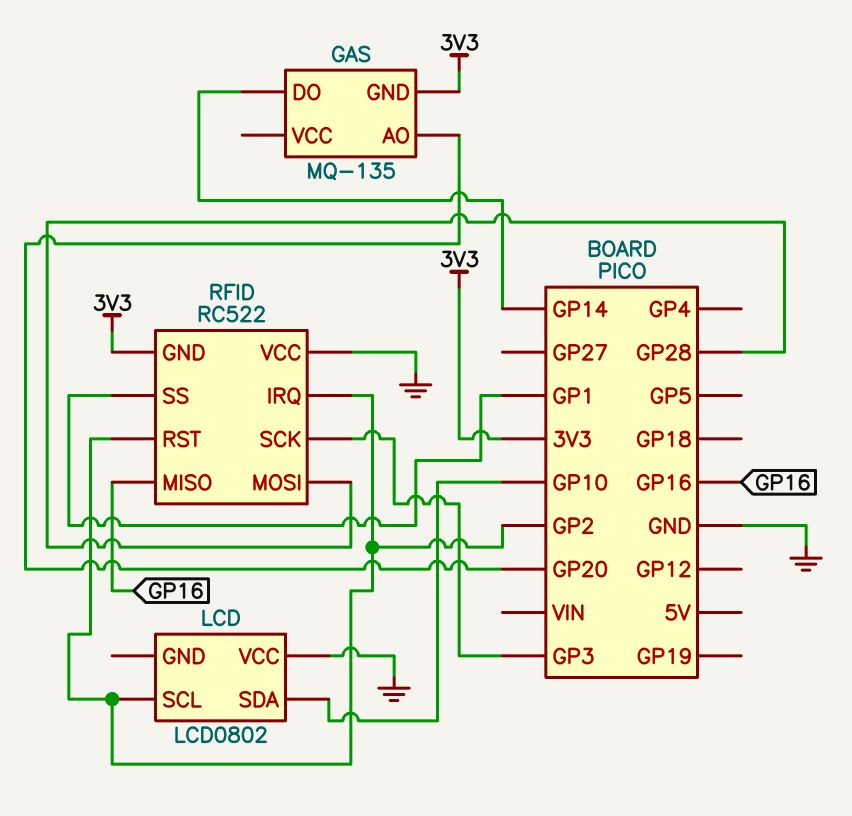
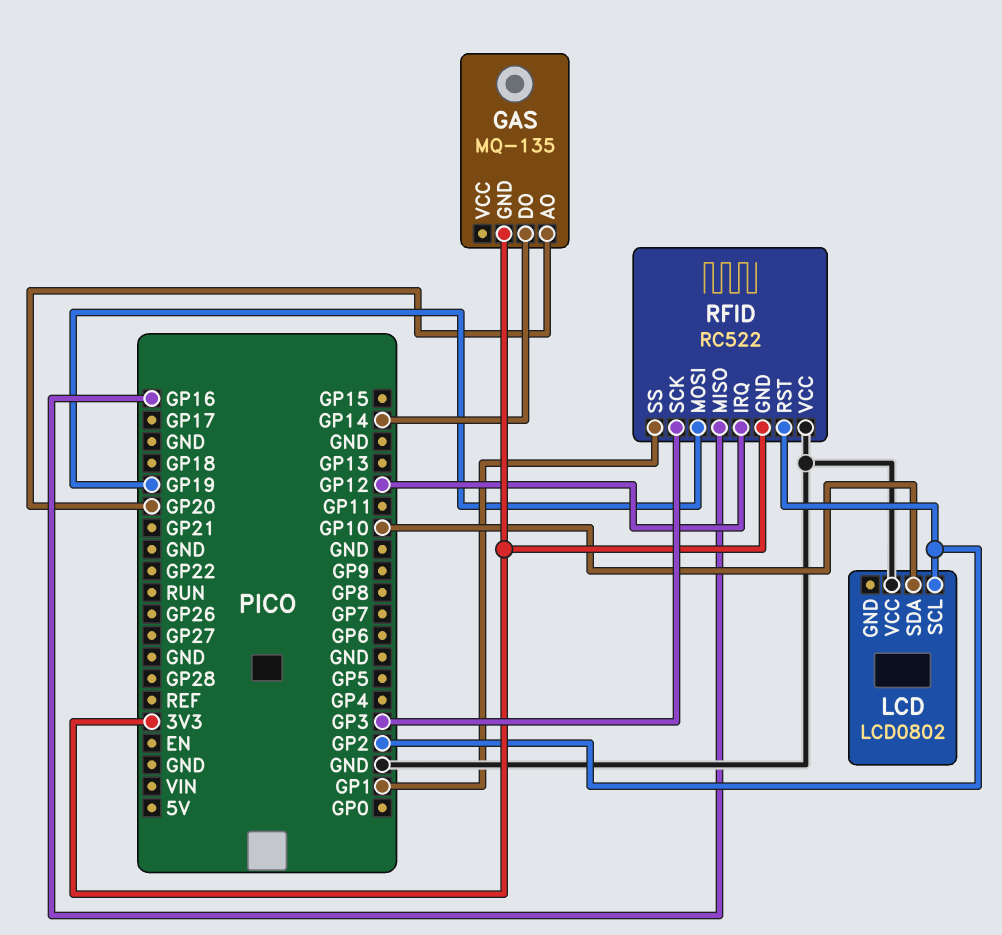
RFID pin IRQ: GP2 -> GP12
RFID pin MOSI: GP28 -> GP19

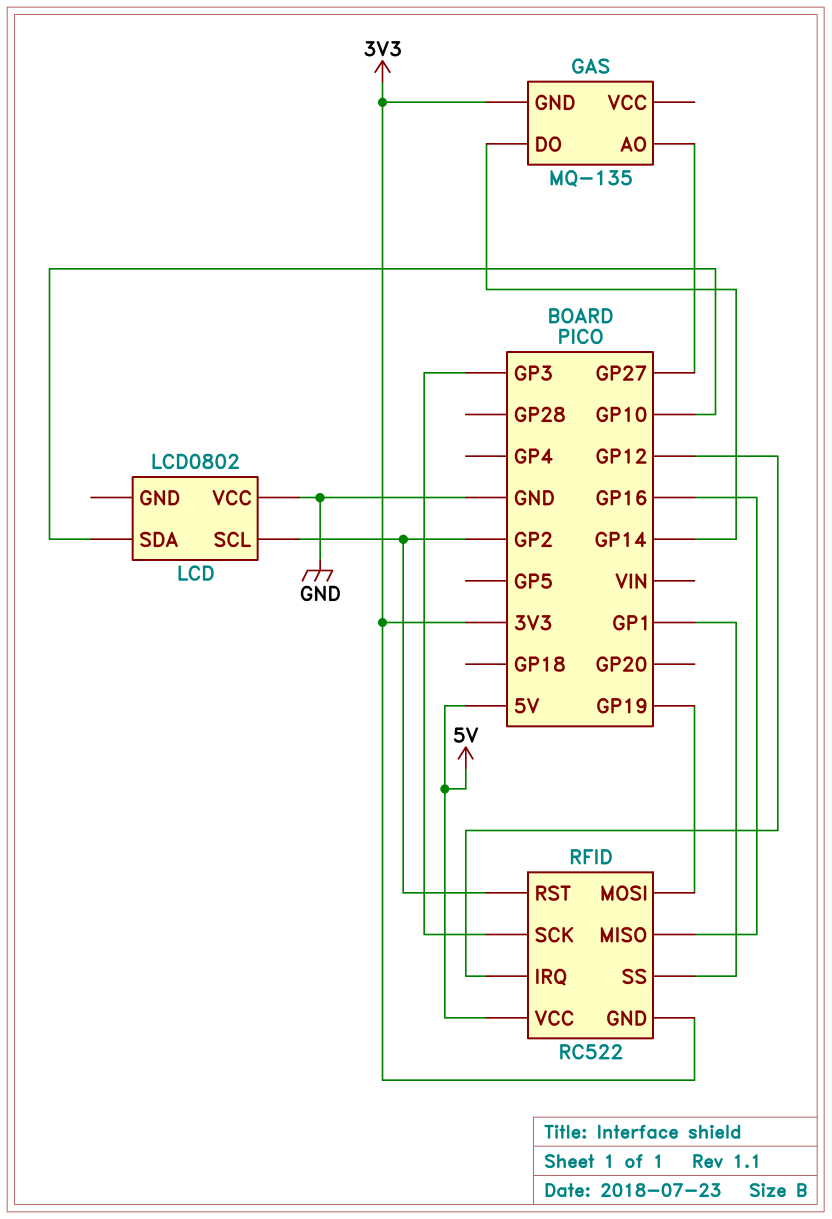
GAS pin AO: GP20 -> GP27
RFID pin VCC: GND -> 5V

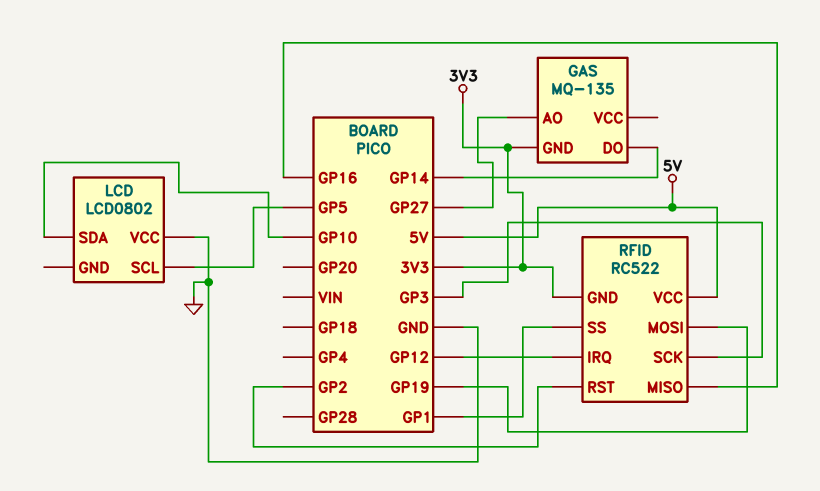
LCD pin SCL: GP2 -> GP5

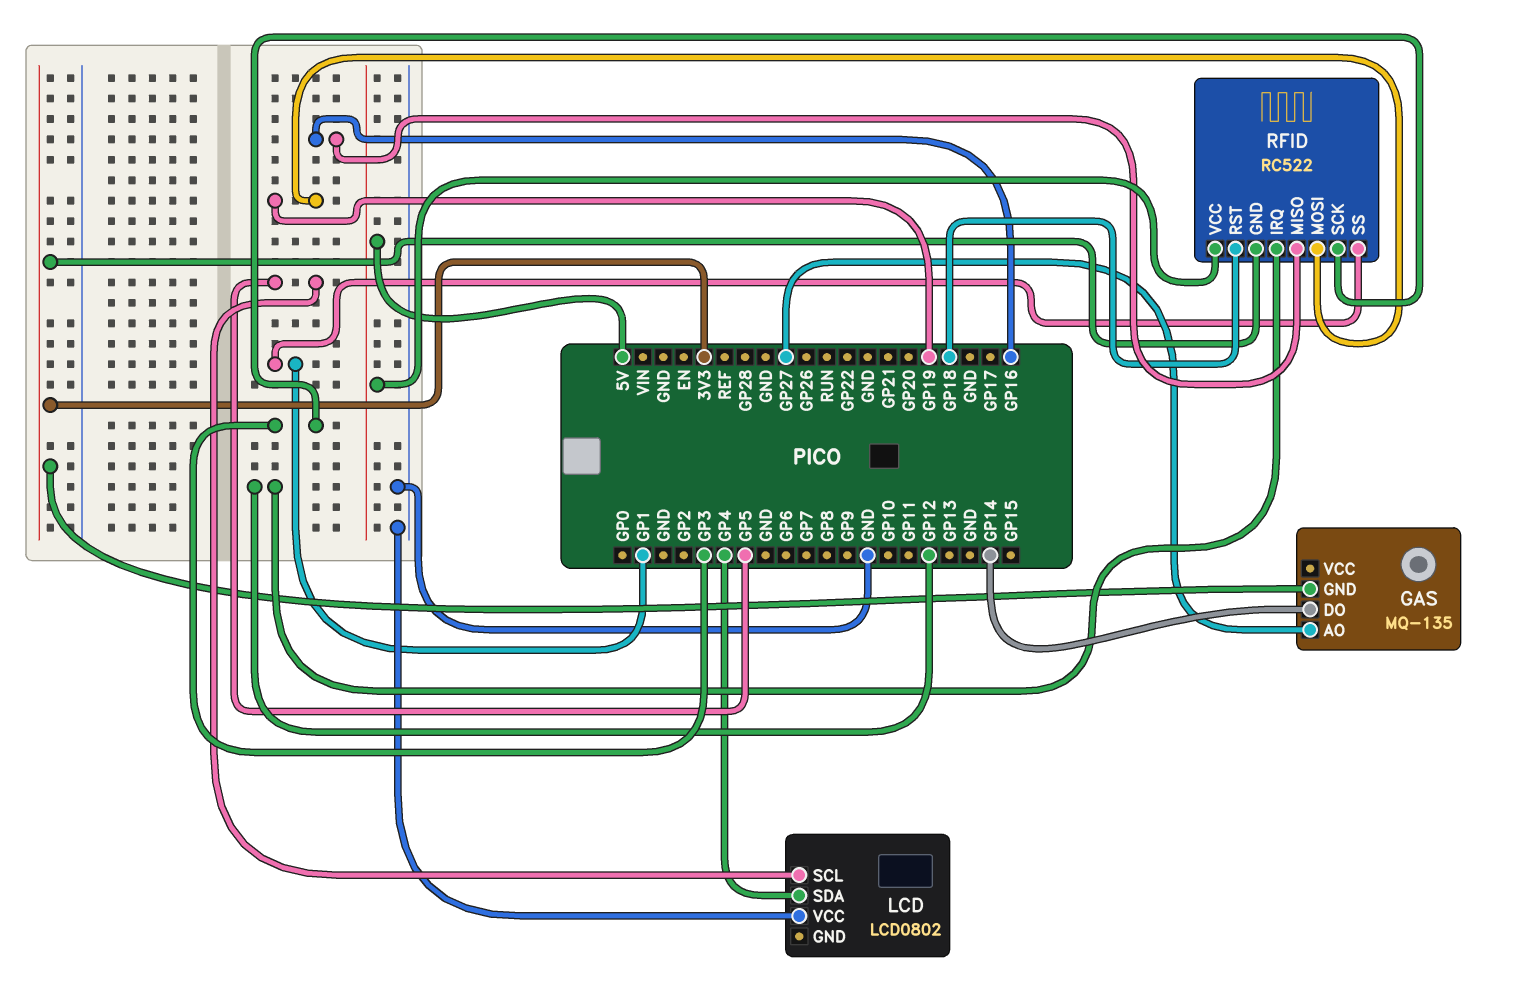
LCD pin SDA: GP10 -> GP4
RFID pin RST: GP2 -> GP18

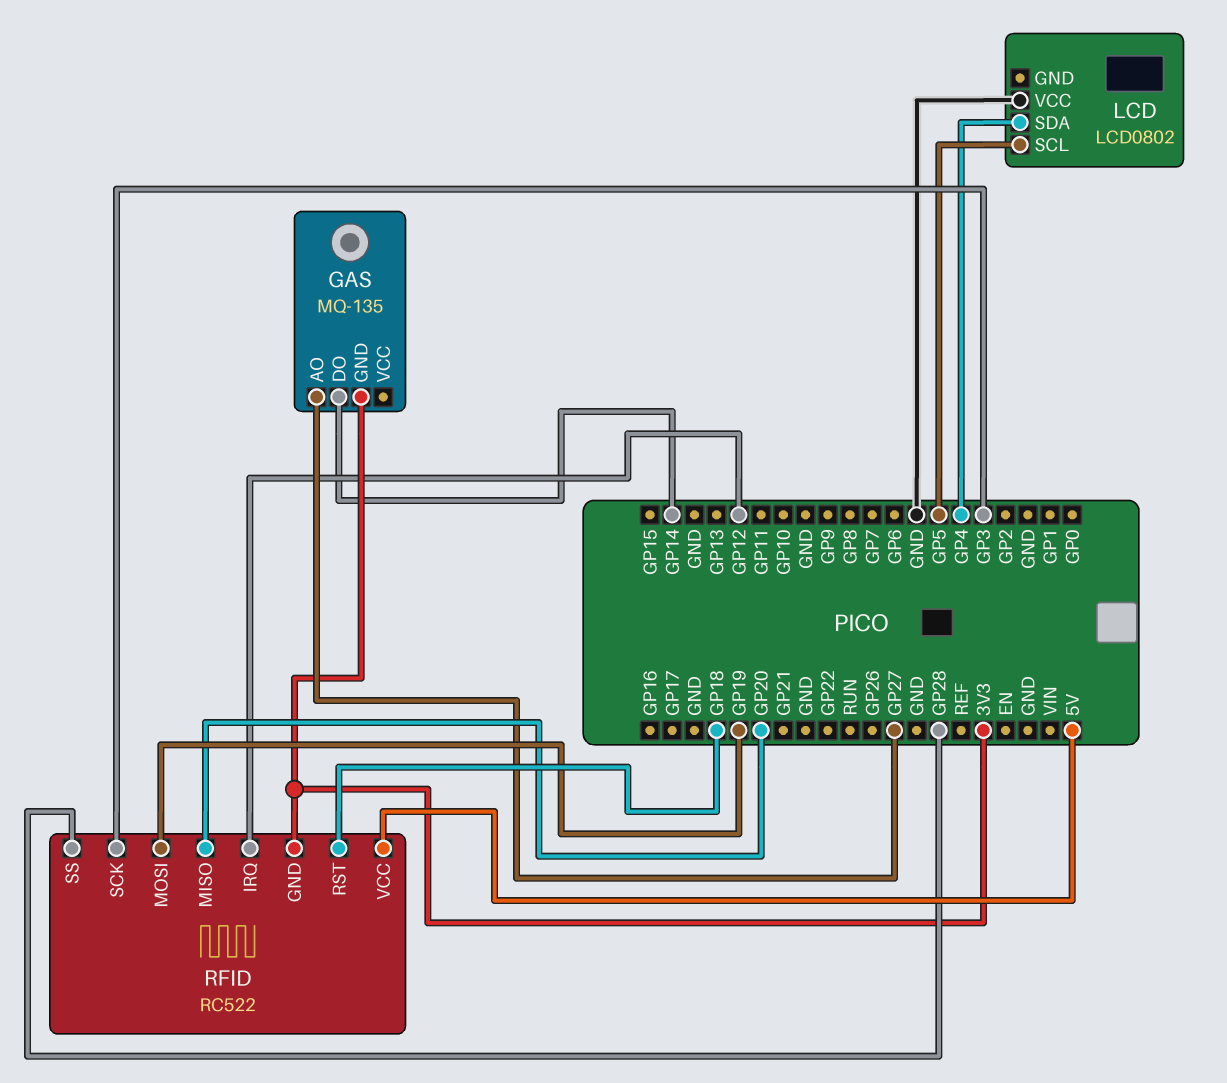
RFID pin MISO: GP16 -> GP20
RFID pin SS: GP1 -> GP28

